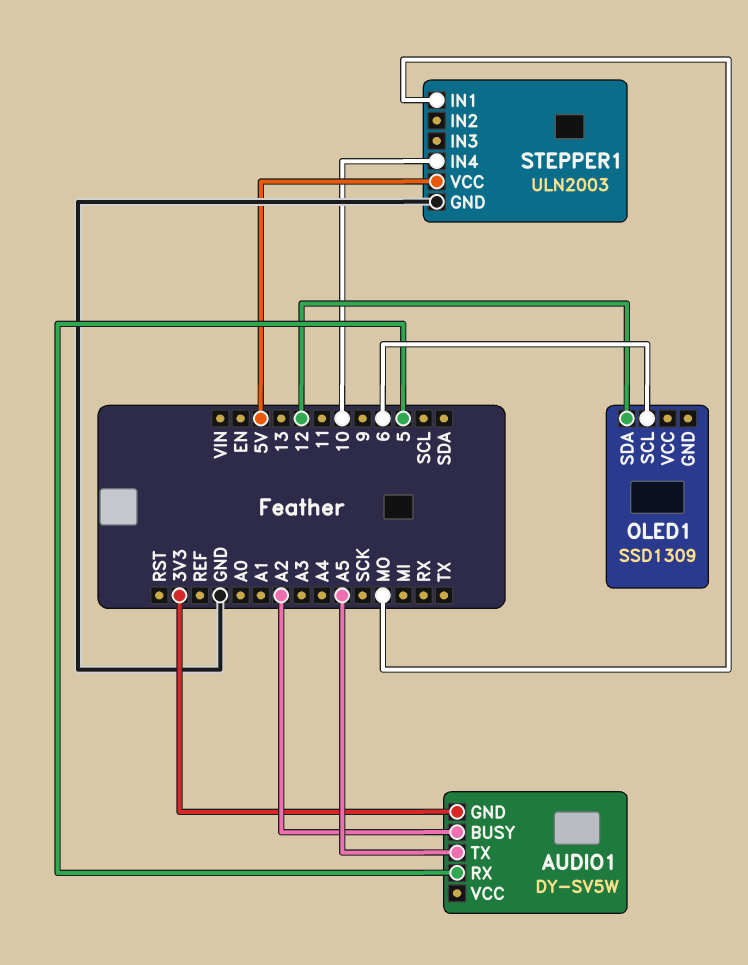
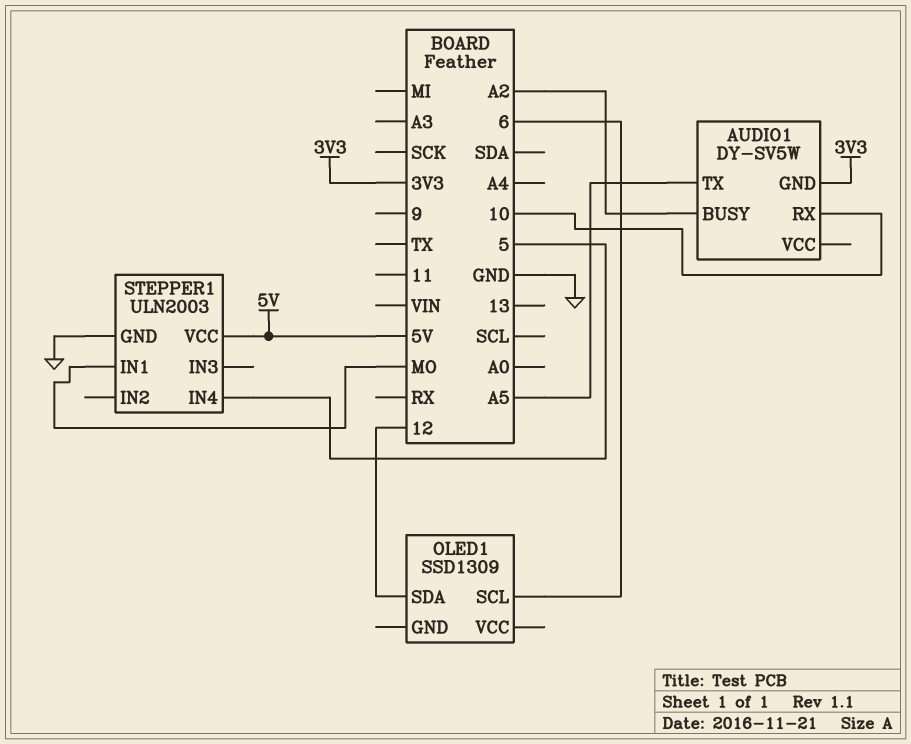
AUDIO1 pin RX: 5 -> 10
STEPPER1 pin IN4: 10 -> 5

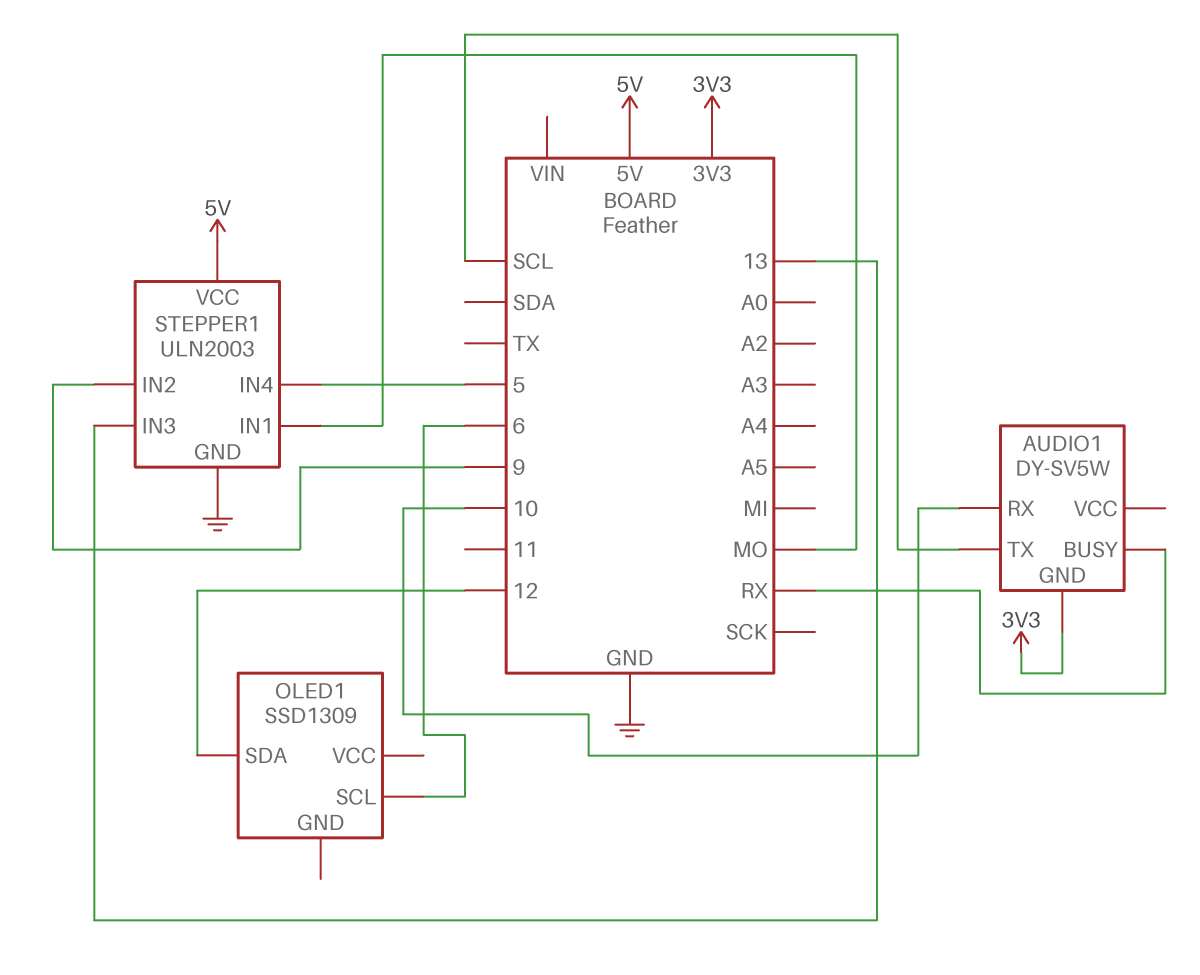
AUDIO1 pin BUSY: A2 -> RX
AUDIO1 pin TX: A5 -> SCL
STEPPER1 pin IN2: none -> 9
STEPPER1 pin IN3: none -> 13

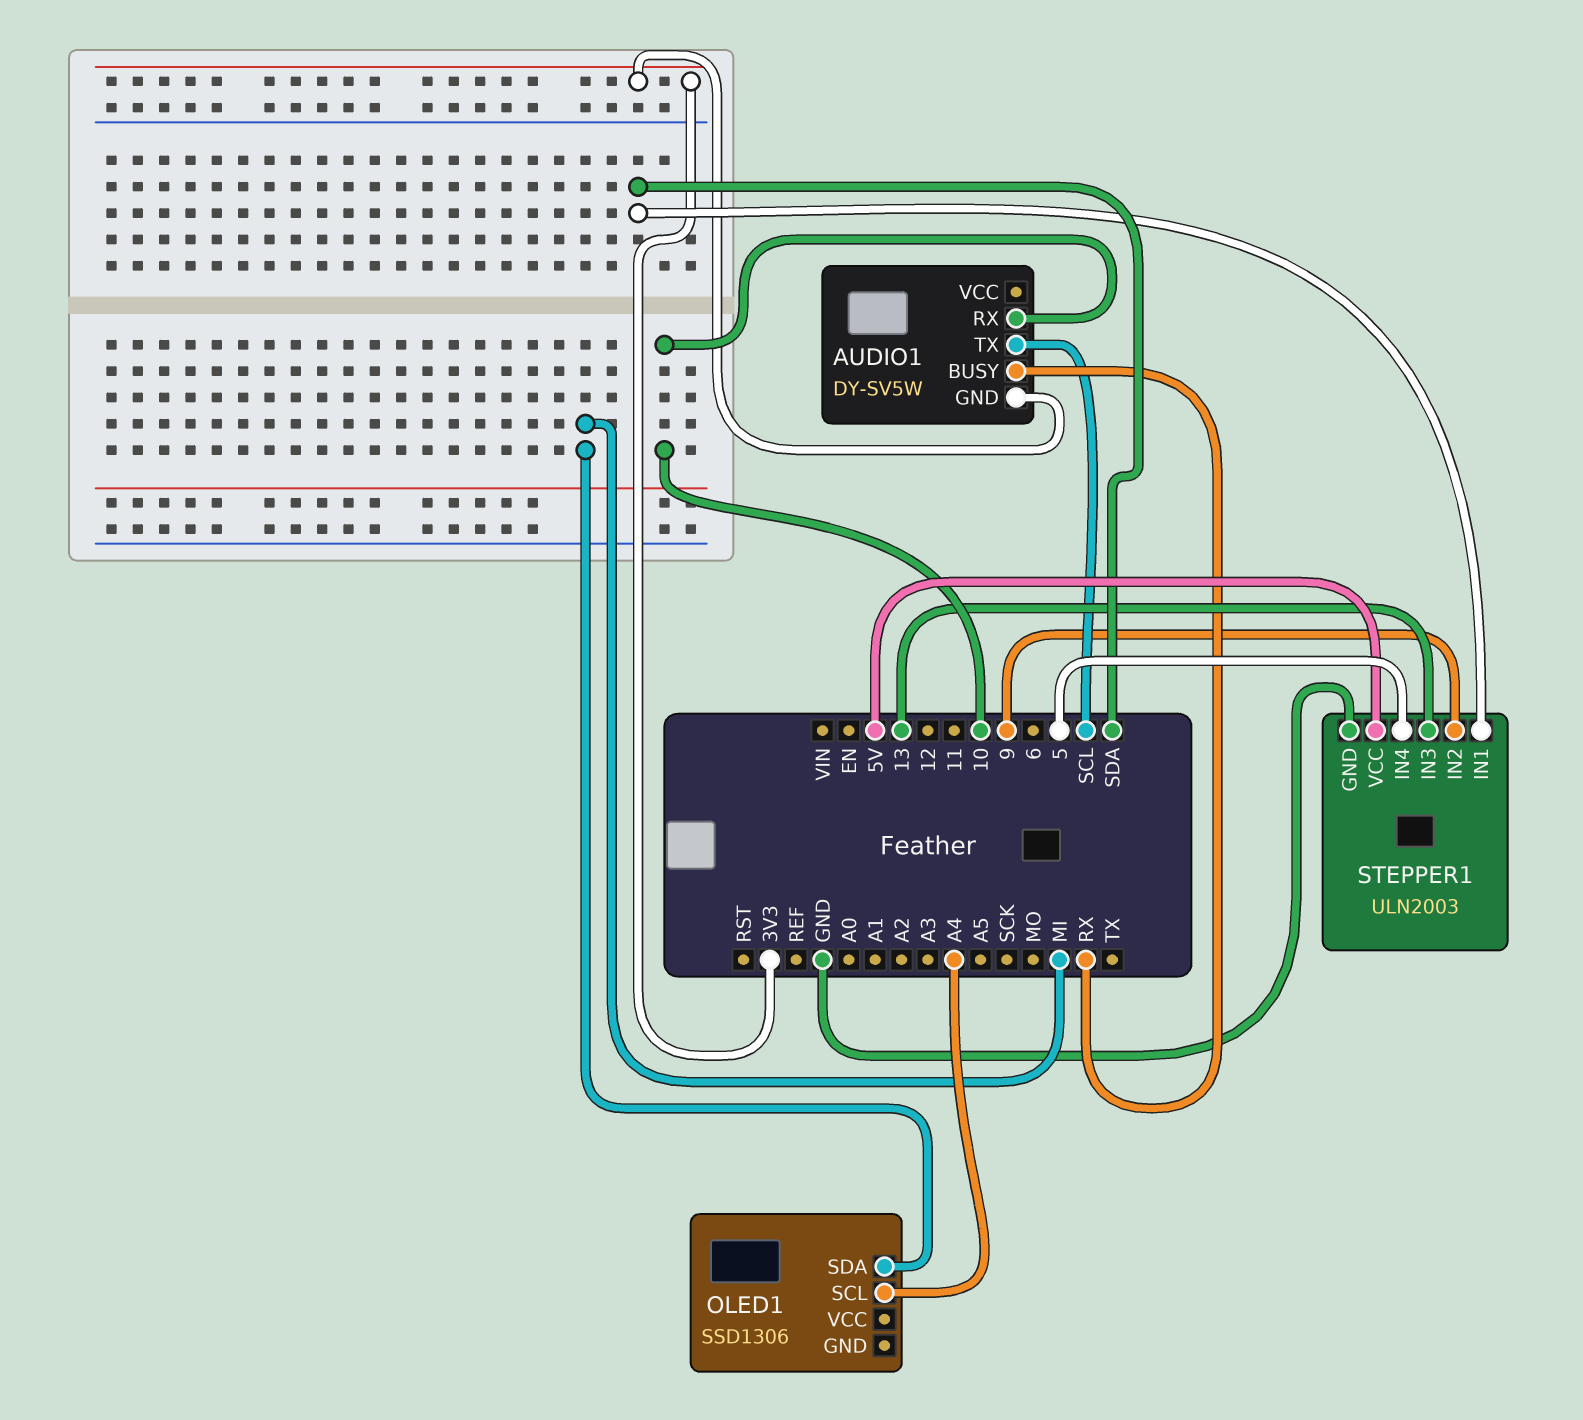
OLED1: SSD1309 -> SSD1306
OLED1 pin SCL: 6 -> A4
OLED1 pin SDA: 12 -> MI
STEPPER1 pin IN1: MO -> SDA

